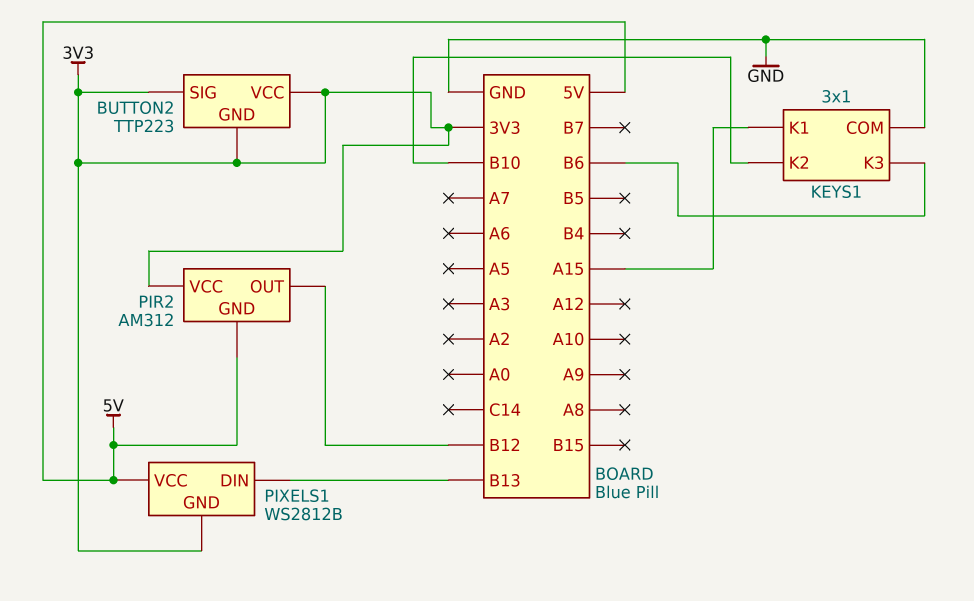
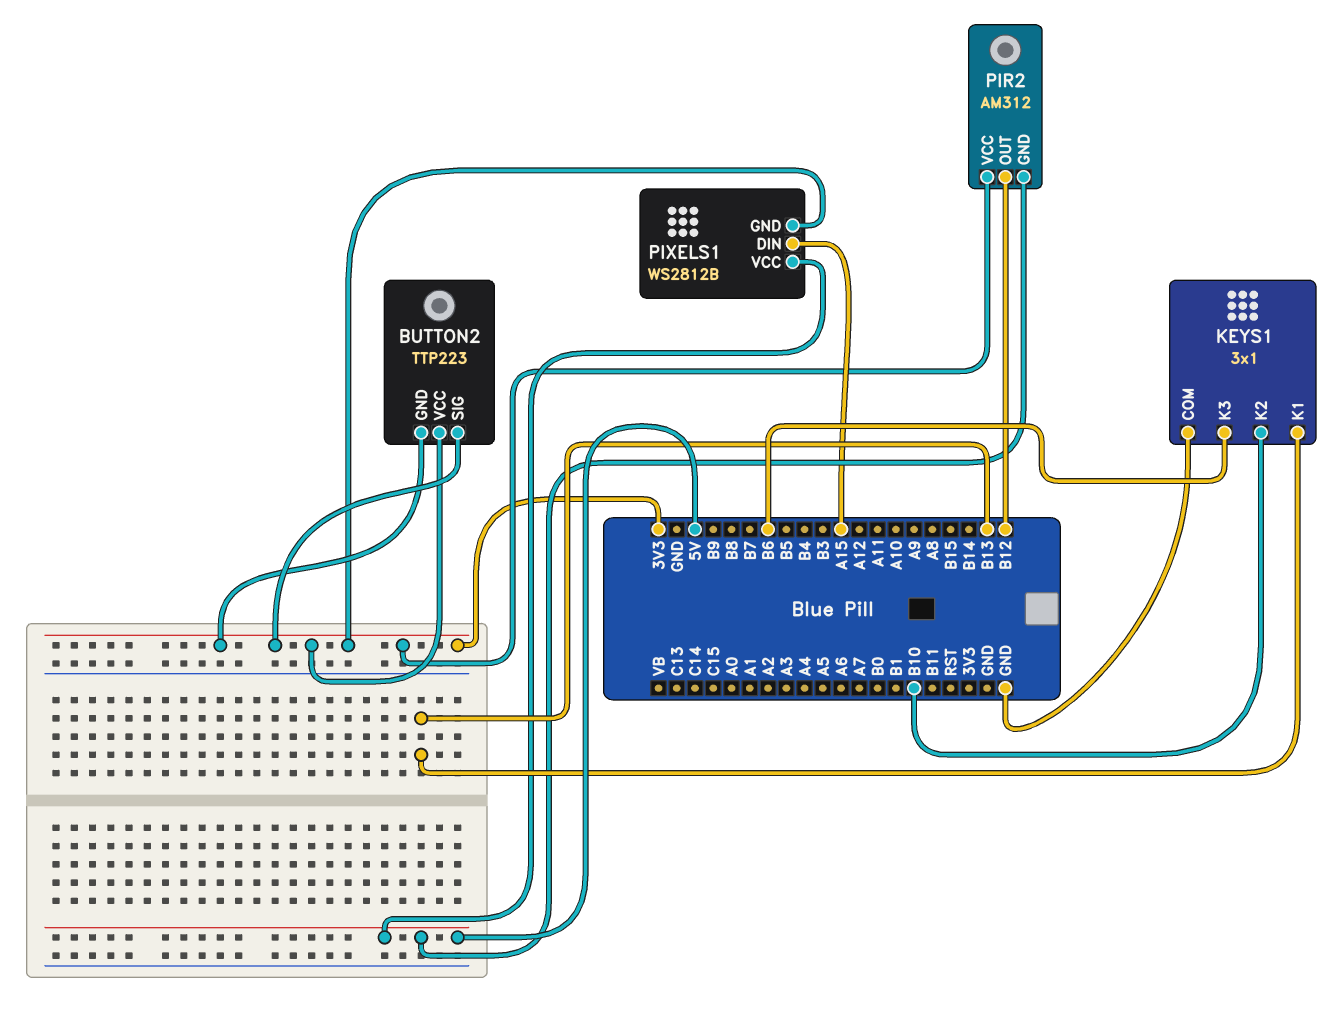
KEYS1 pin K1: A15 -> B13
PIXELS1 pin DIN: B13 -> A15

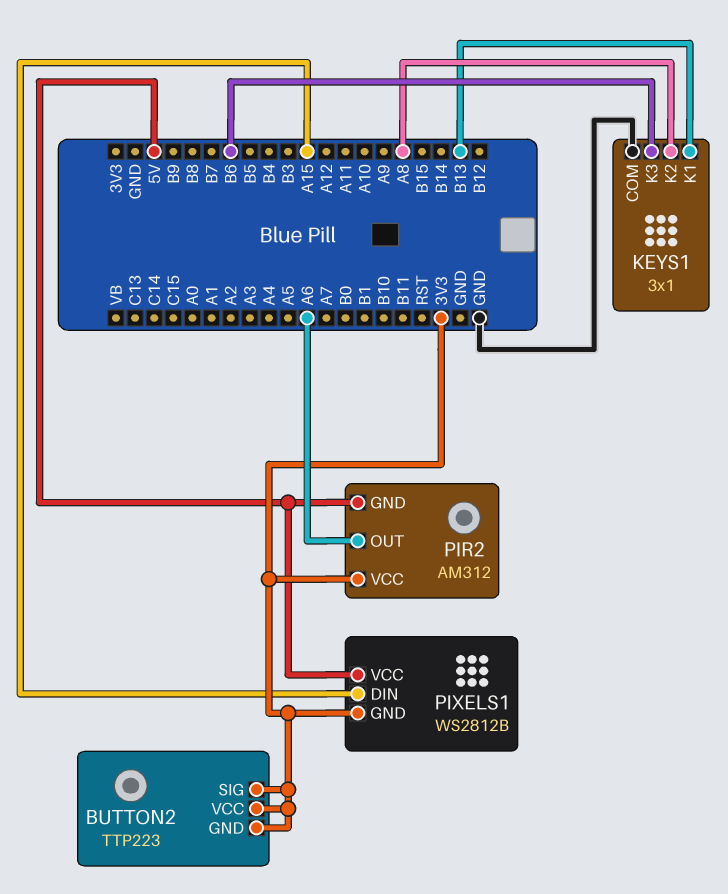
KEYS1 pin K2: B10 -> A8
PIR2 pin OUT: B12 -> A6

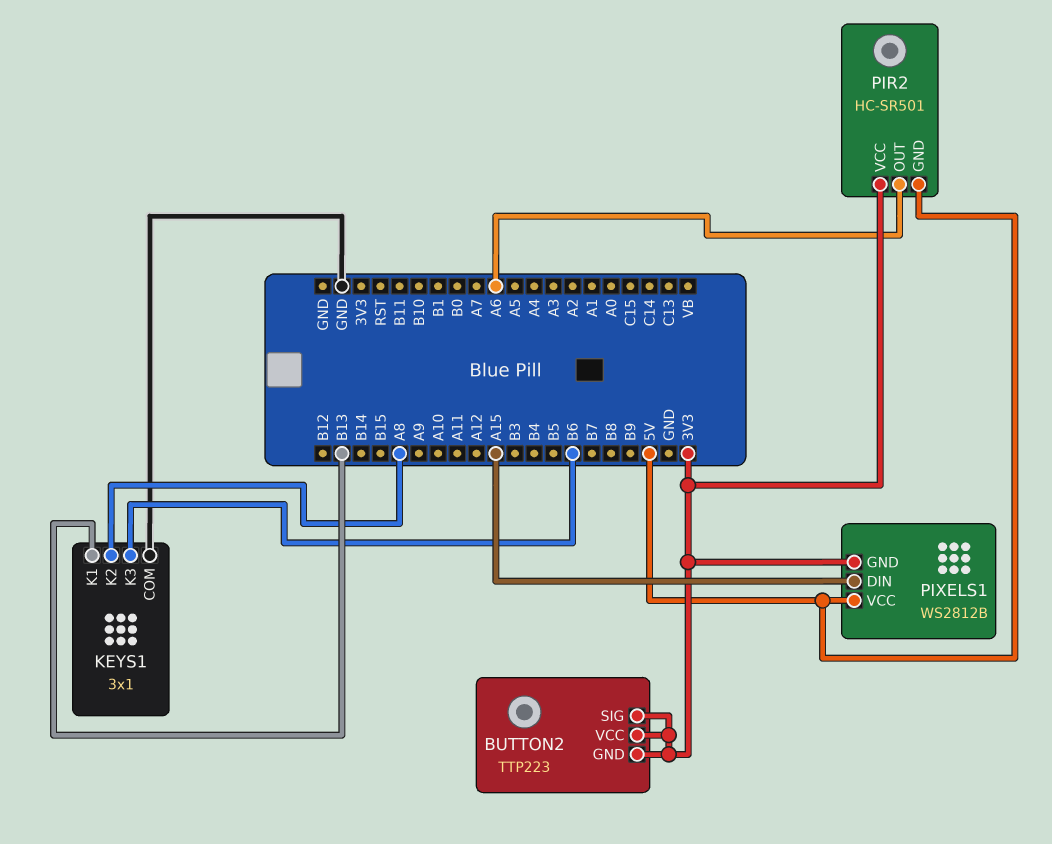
PIR2: AM312 -> HC-SR501

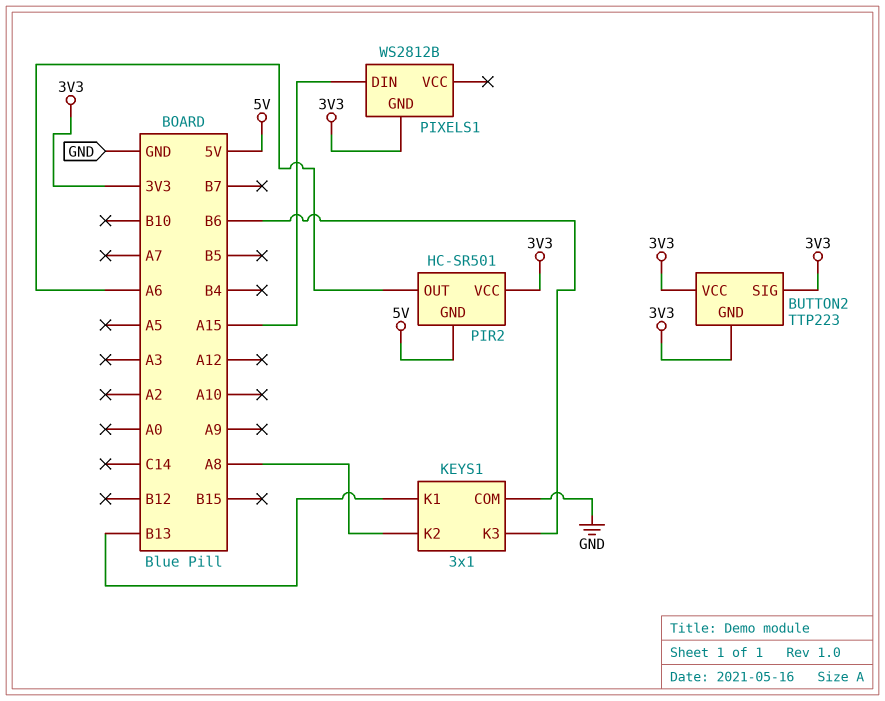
PIXELS1 pin VCC: 5V -> none

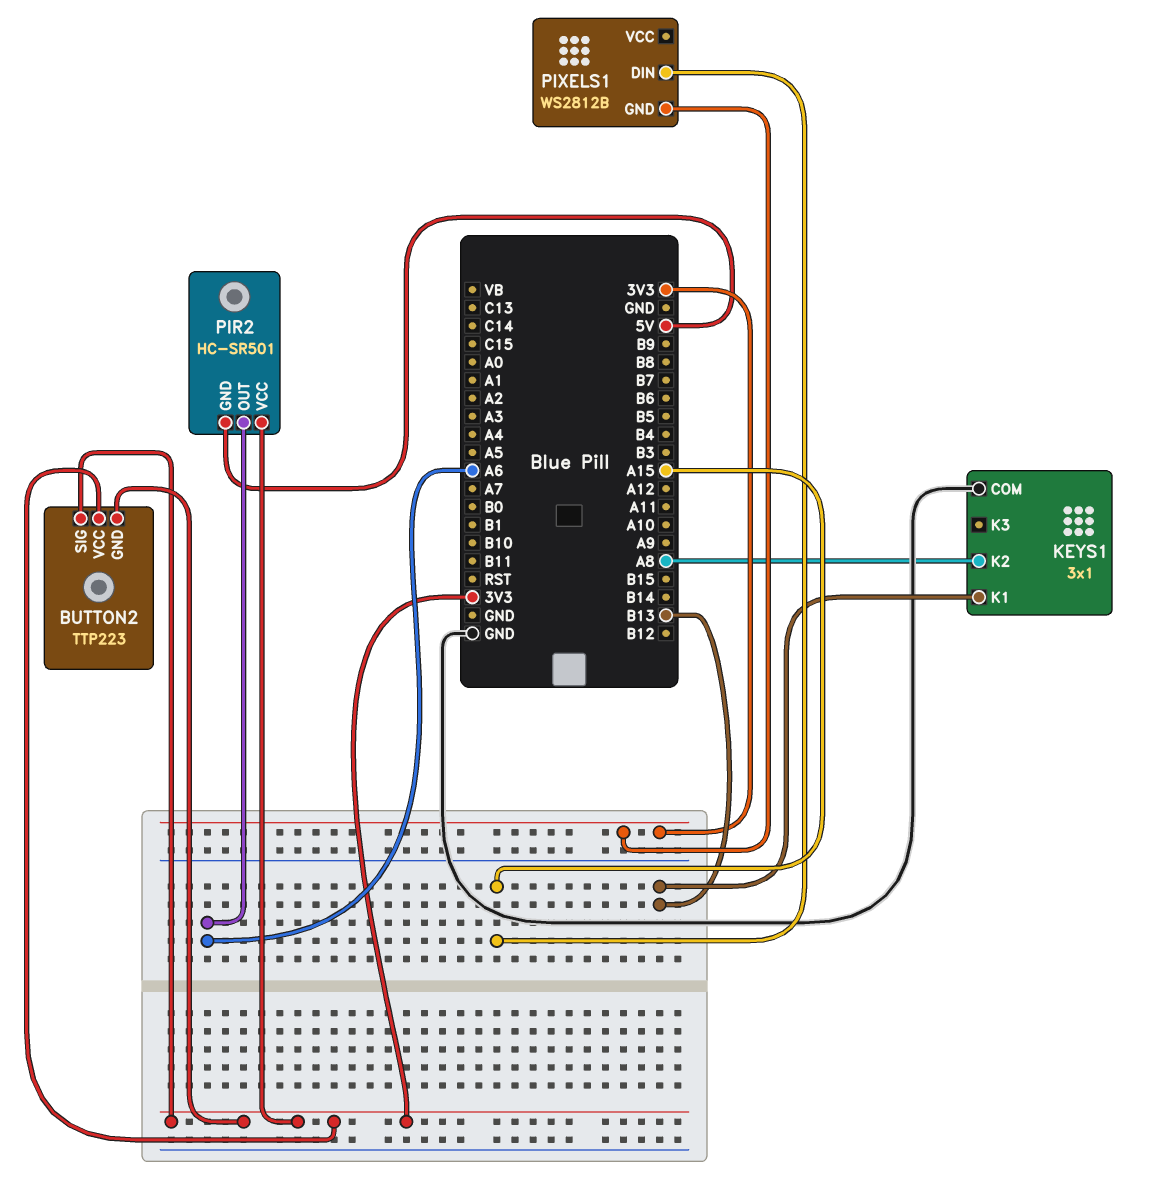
KEYS1 pin K3: B6 -> none

